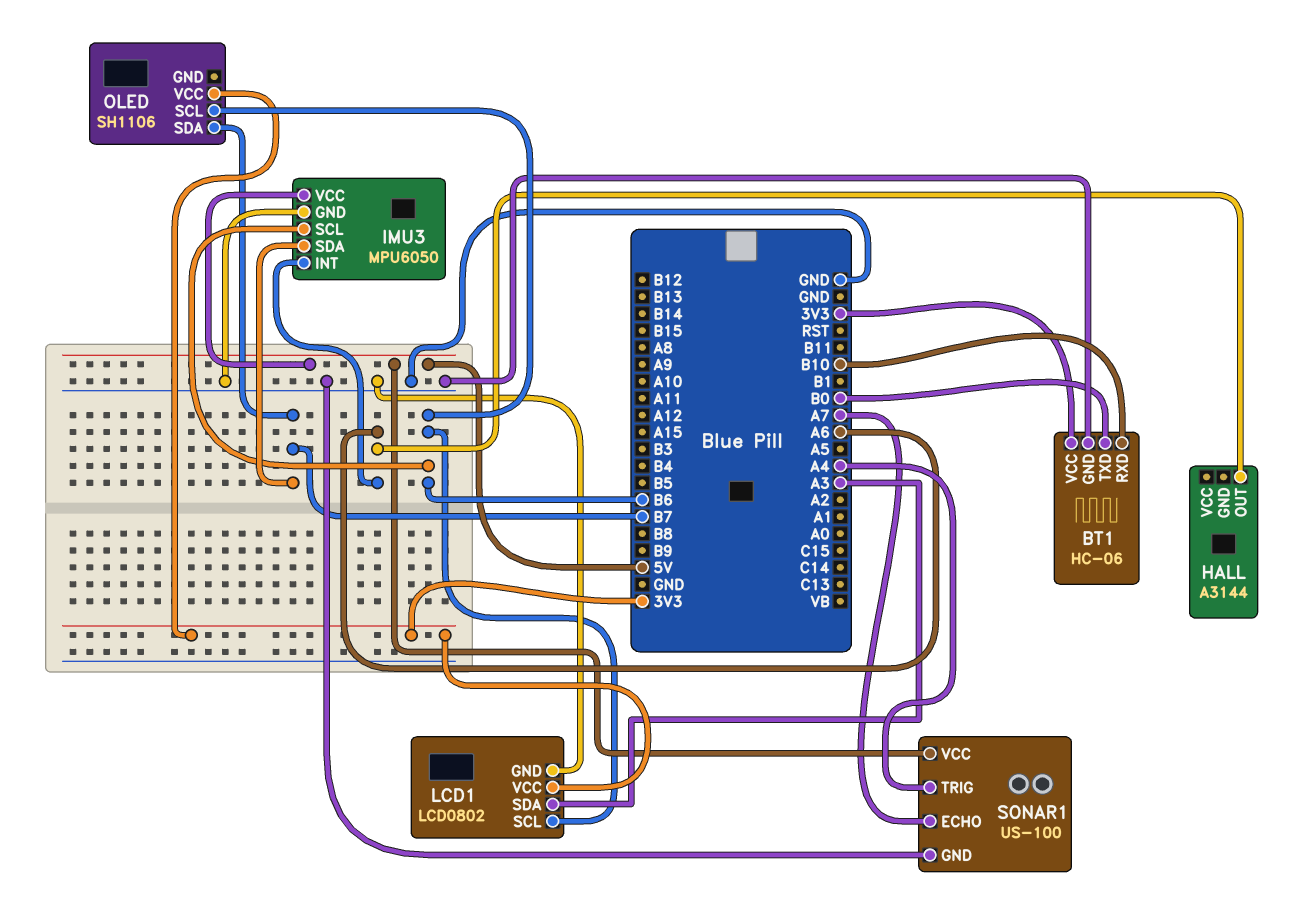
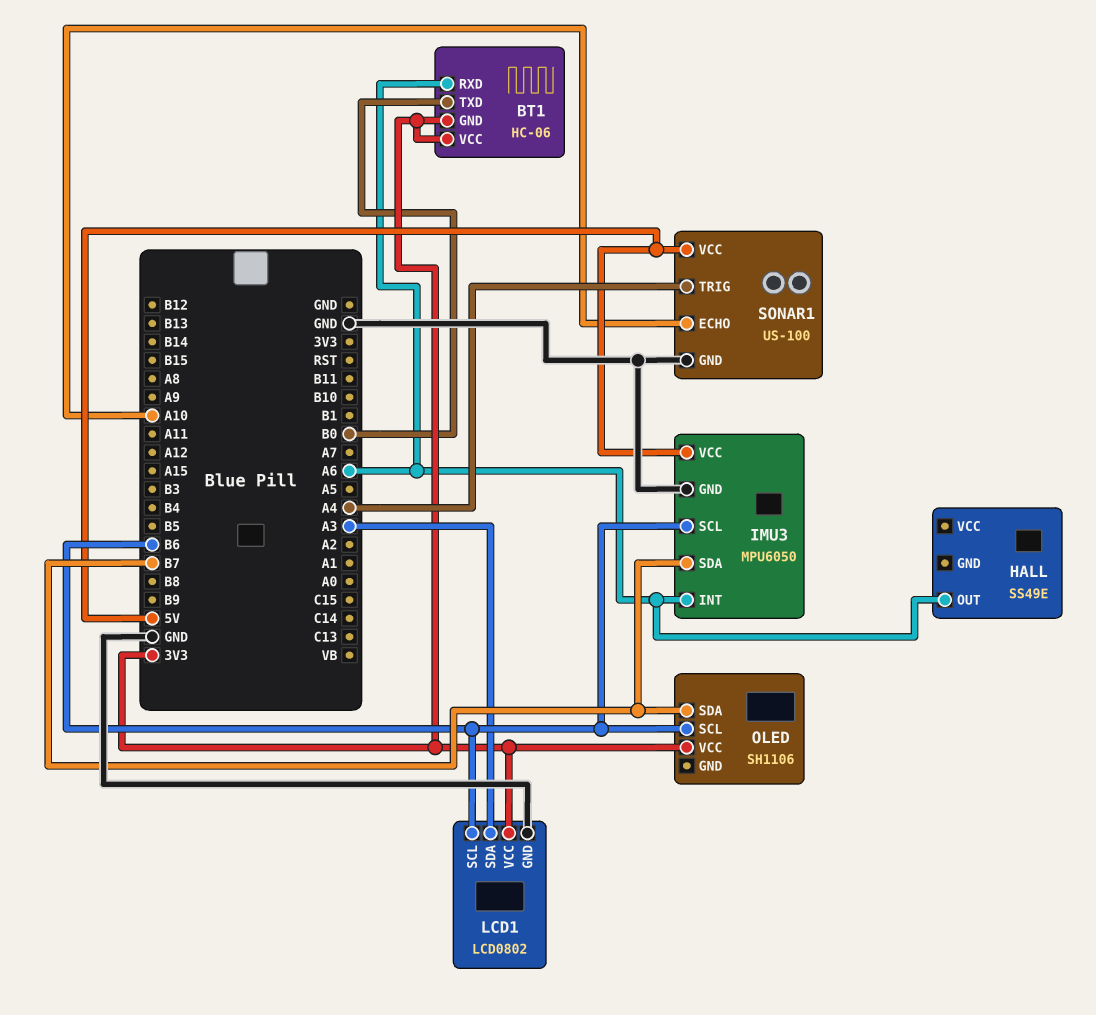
BT1 pin GND: GND -> 3V3
BT1 pin RXD: B10 -> A6
HALL: A3144 -> SS49E
SONAR1 pin ECHO: A7 -> A10

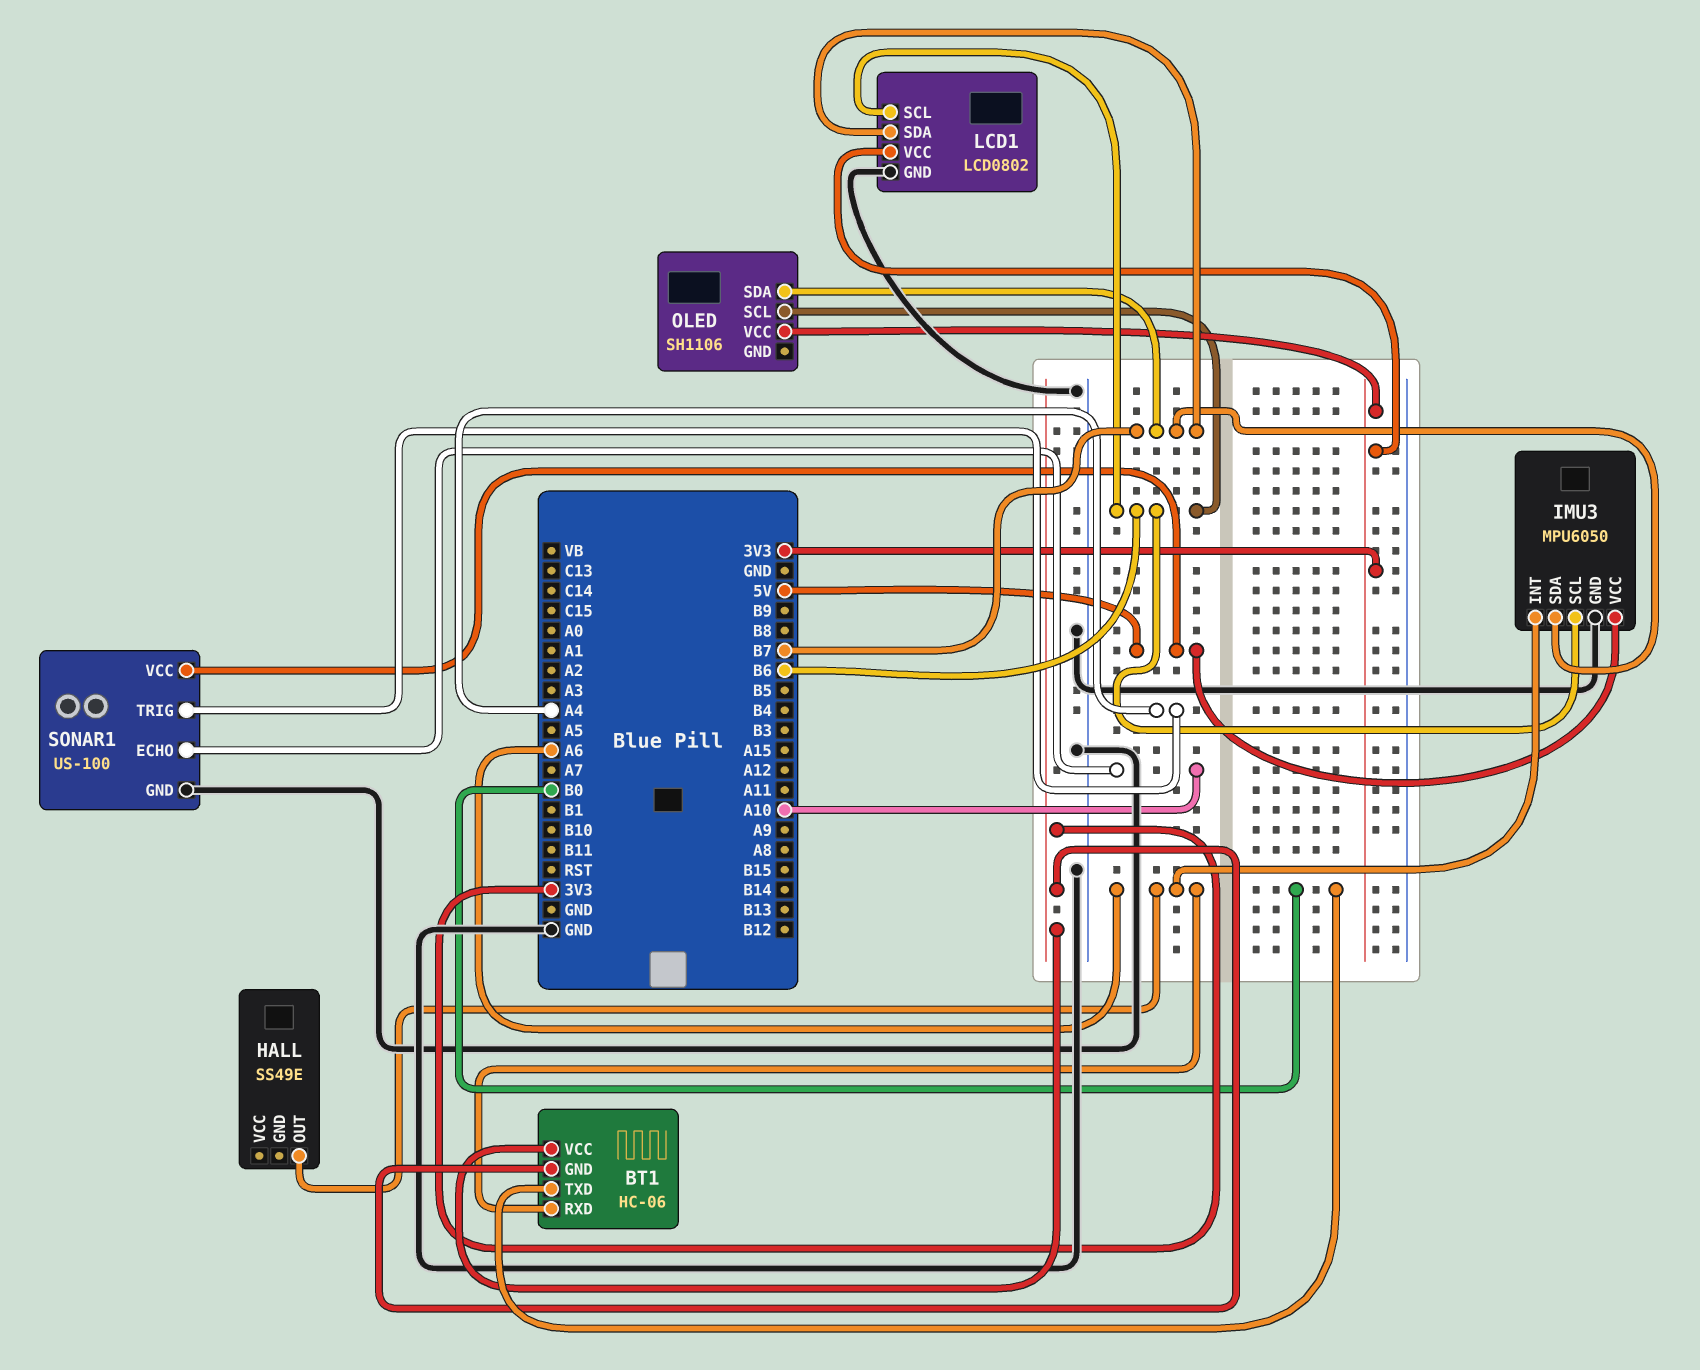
LCD1 pin SDA: A3 -> B7

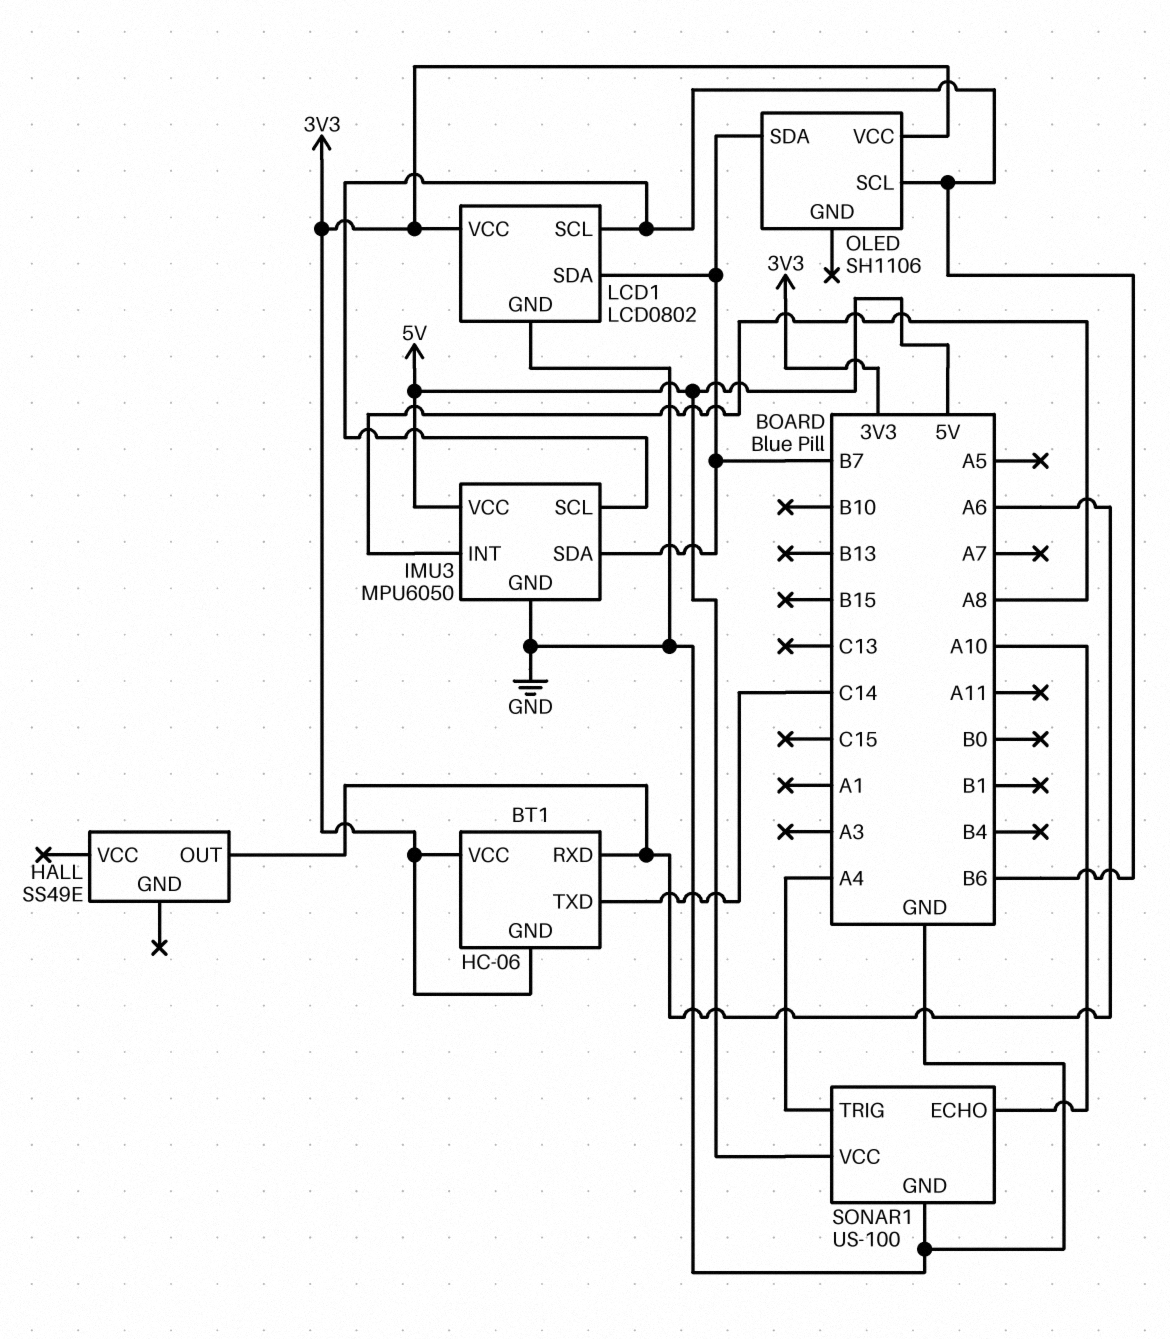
BT1 pin TXD: B0 -> C14
IMU3 pin INT: A6 -> A8

